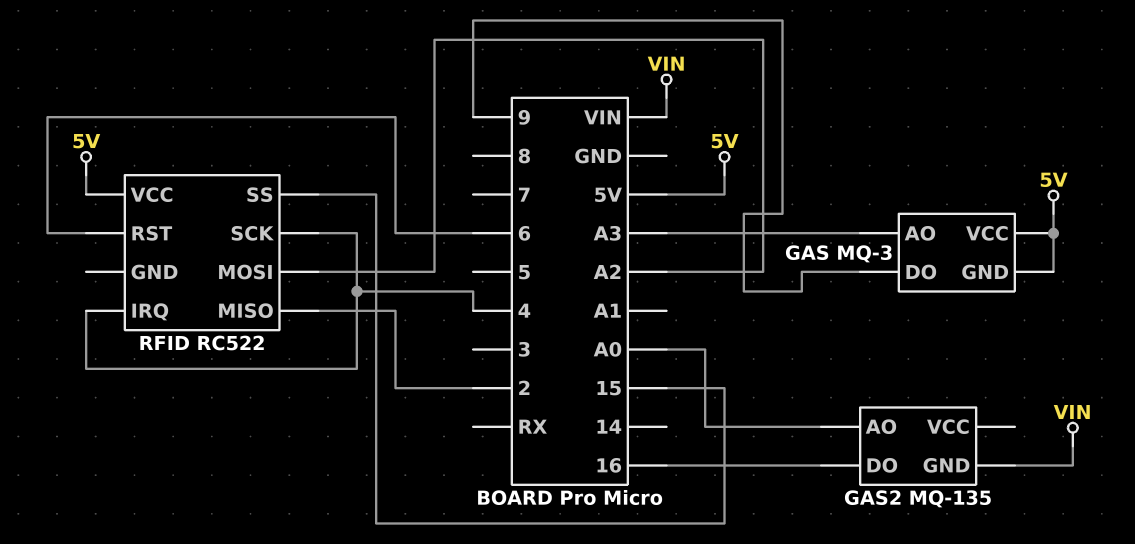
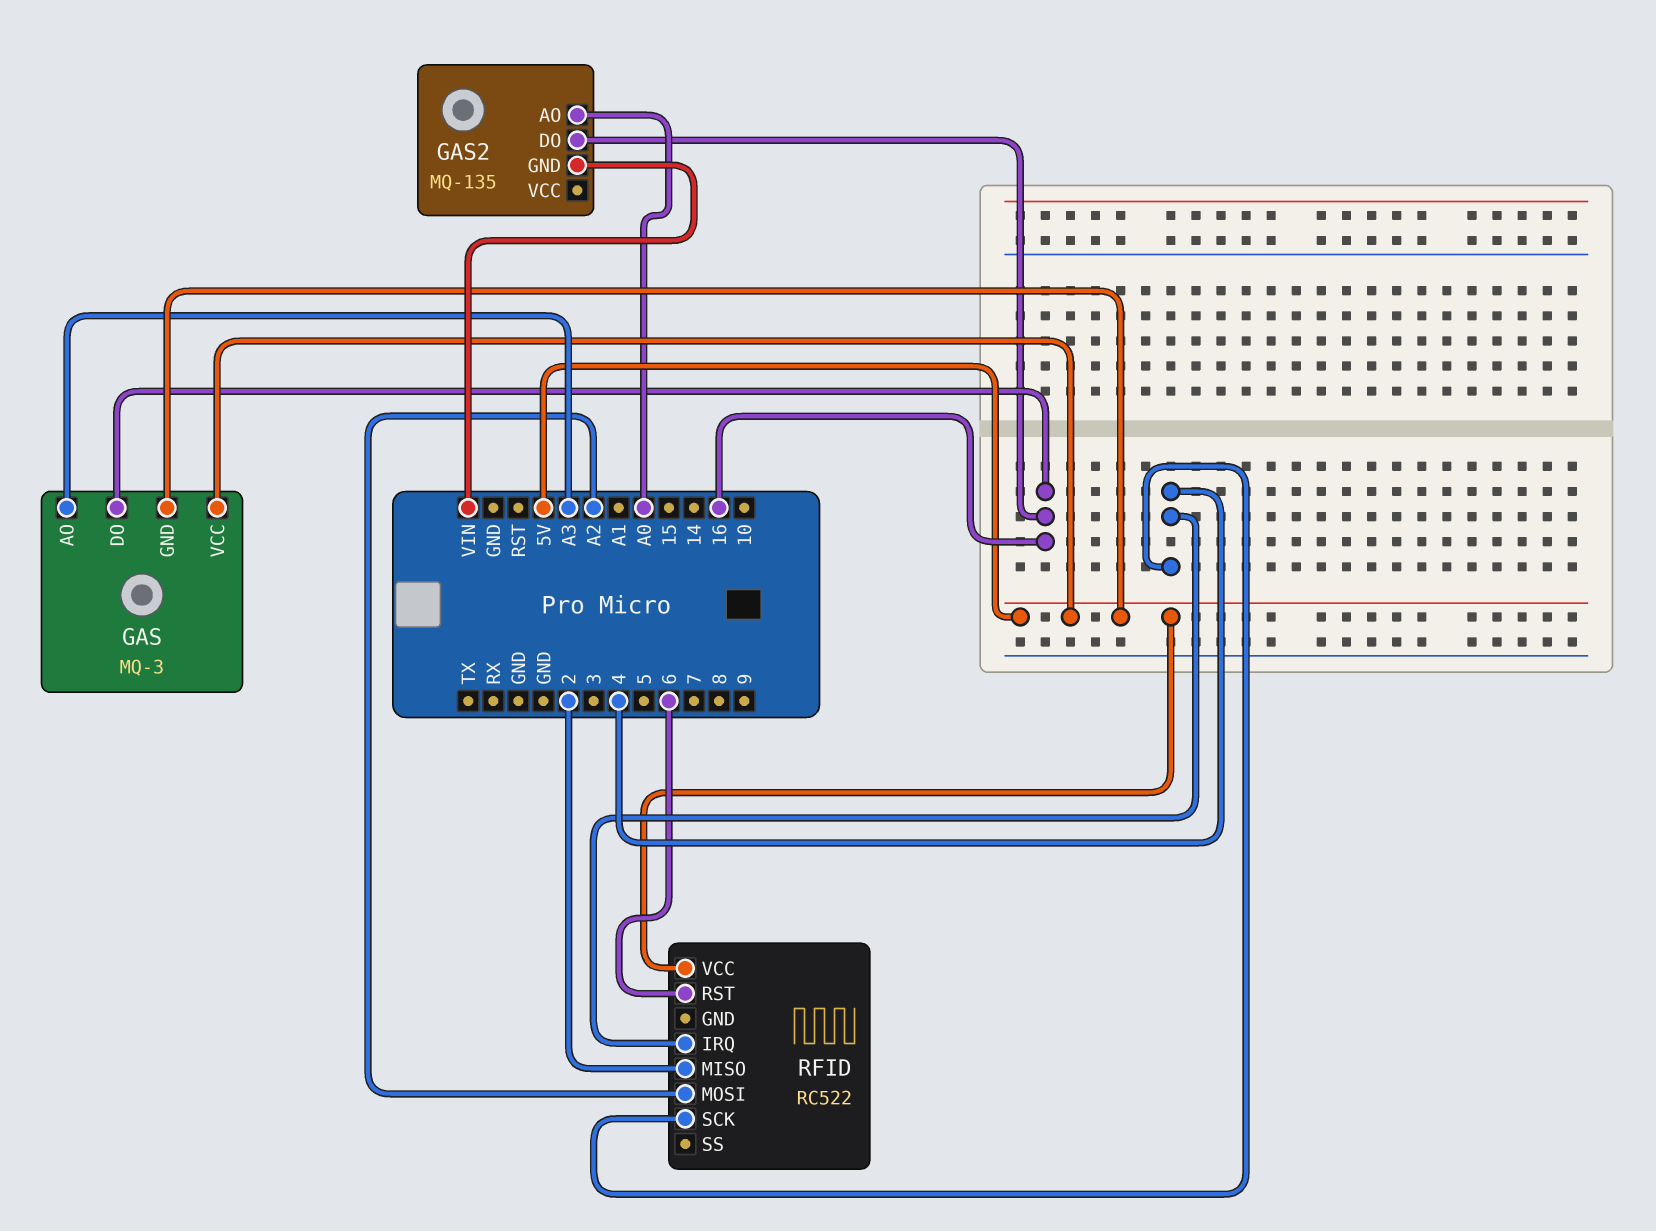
GAS pin DO: 9 -> 16
RFID pin SS: 15 -> none

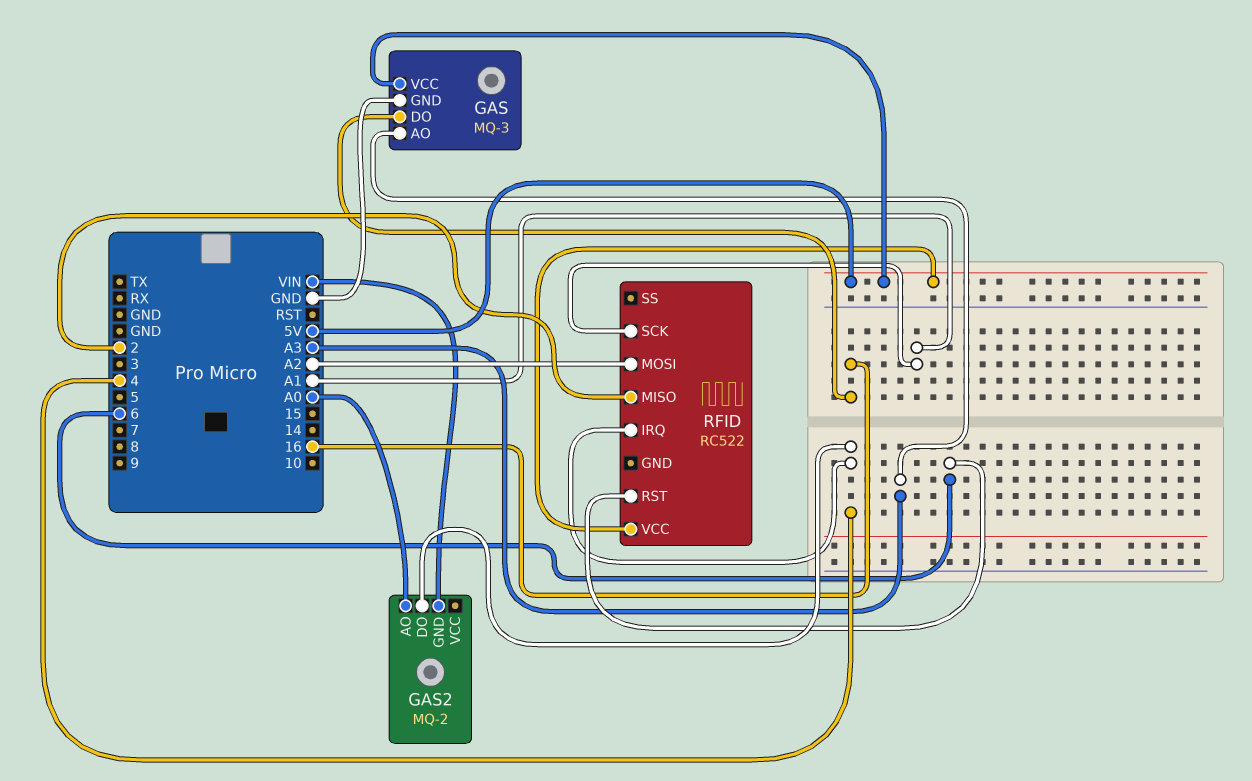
GAS pin GND: 5V -> GND
GAS2: MQ-135 -> MQ-2
GAS2 pin DO: 16 -> 4
RFID pin SCK: 4 -> A1

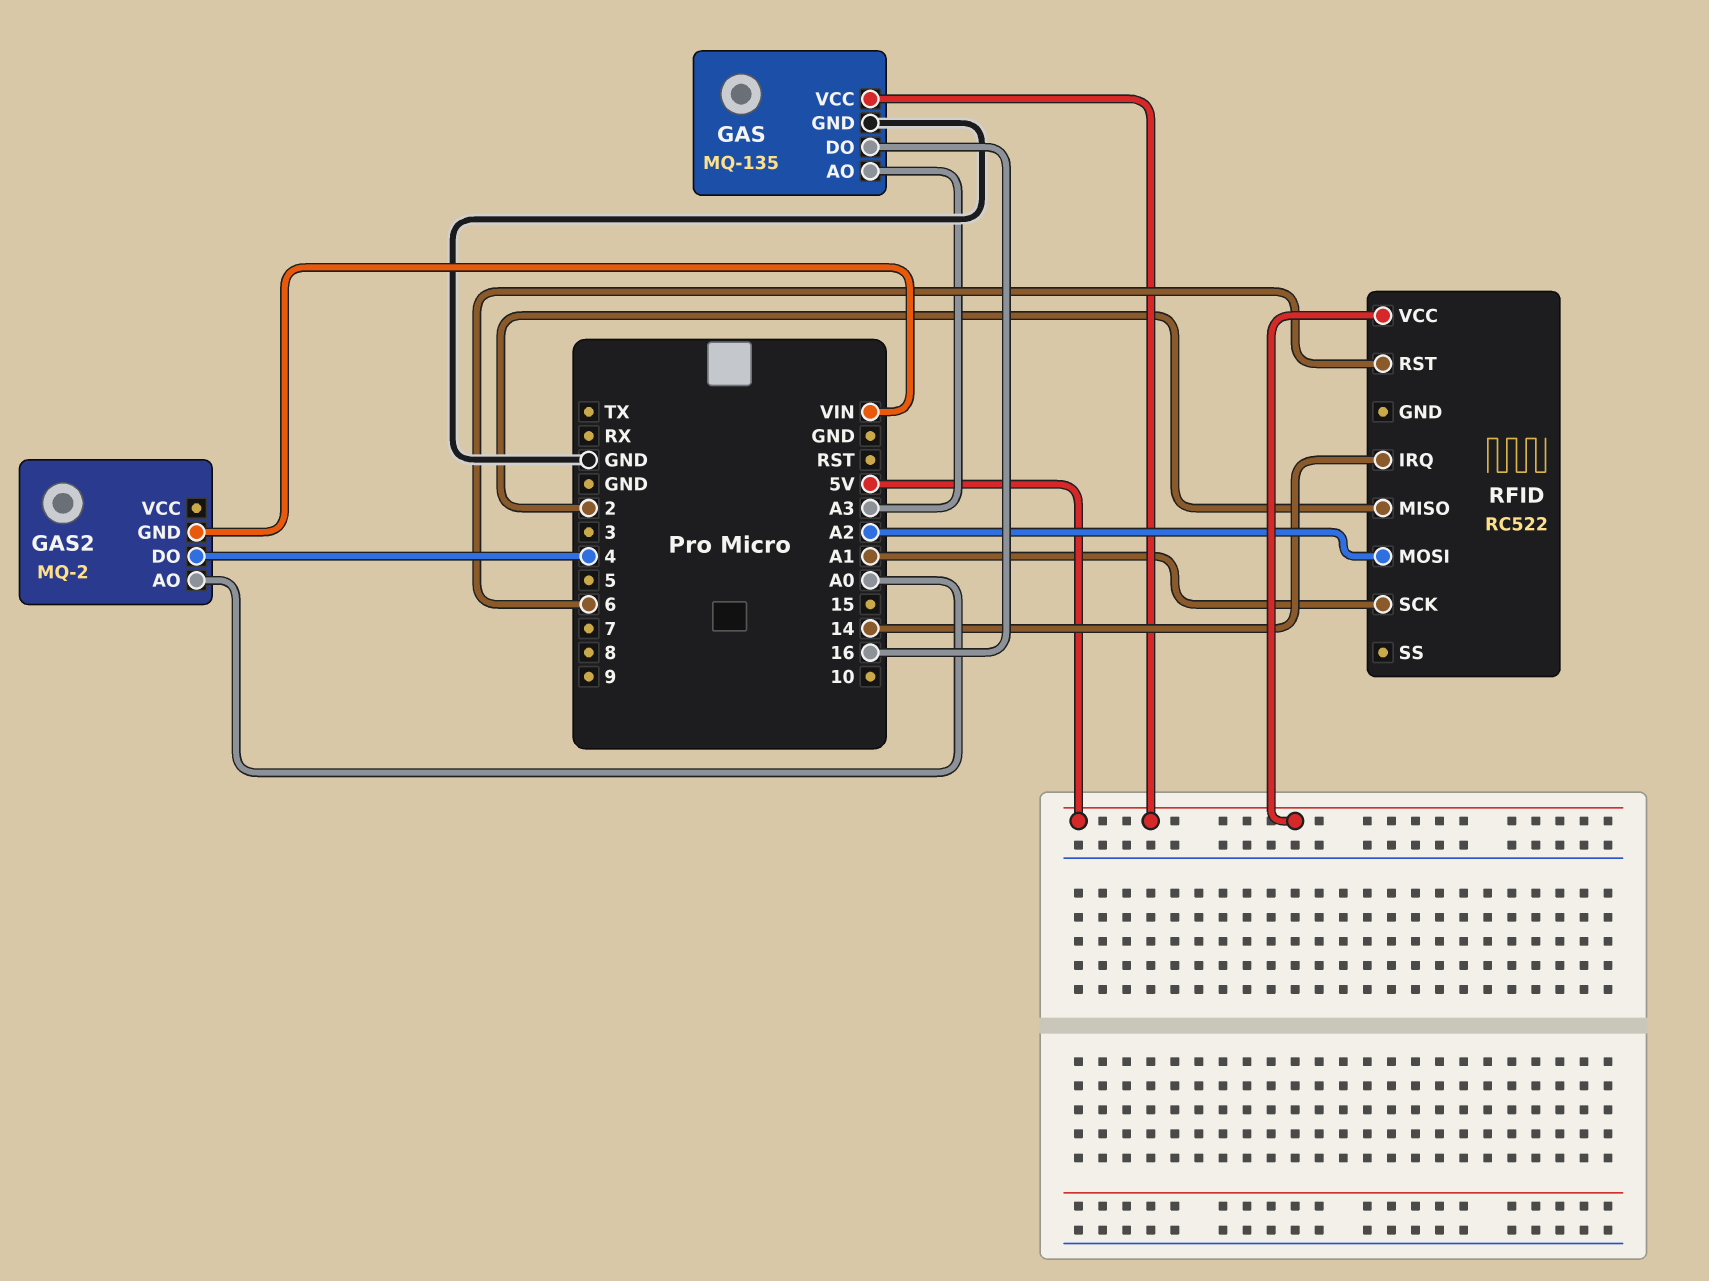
GAS: MQ-3 -> MQ-135
RFID pin IRQ: 4 -> 14

